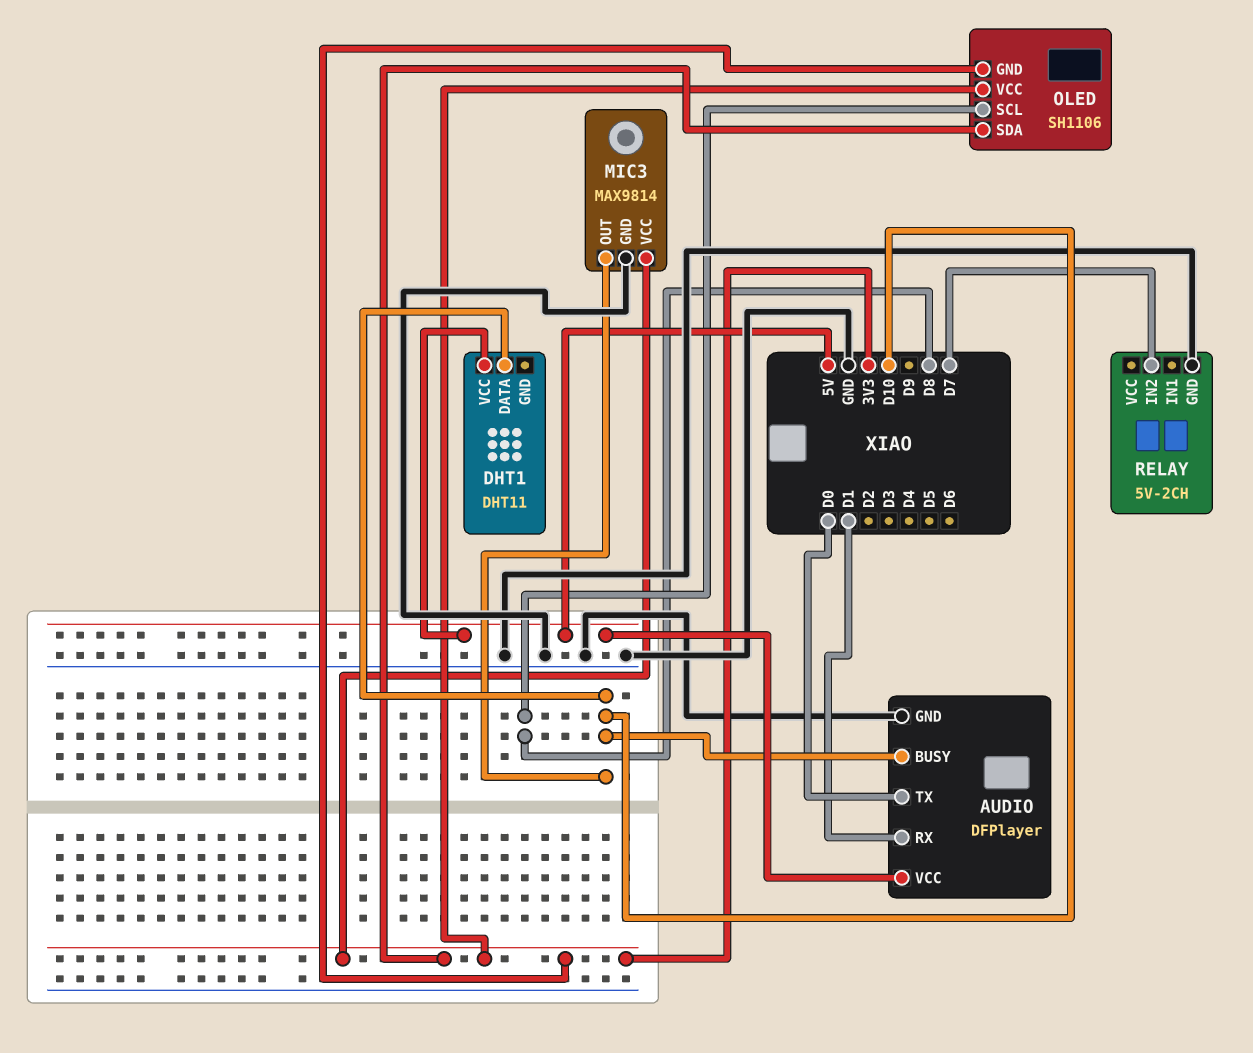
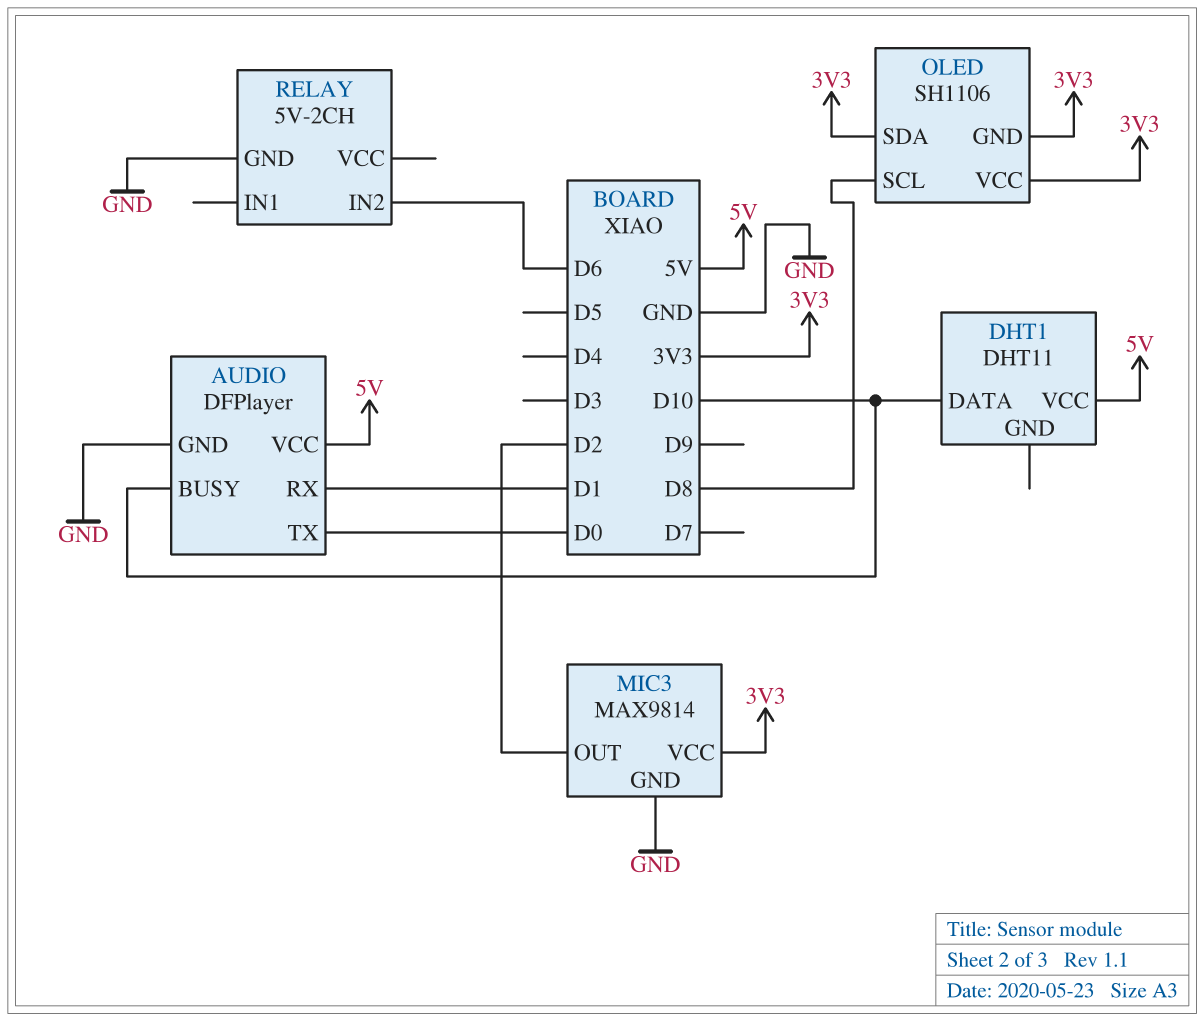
MIC3 pin OUT: D10 -> D2
RELAY pin IN2: D7 -> D6

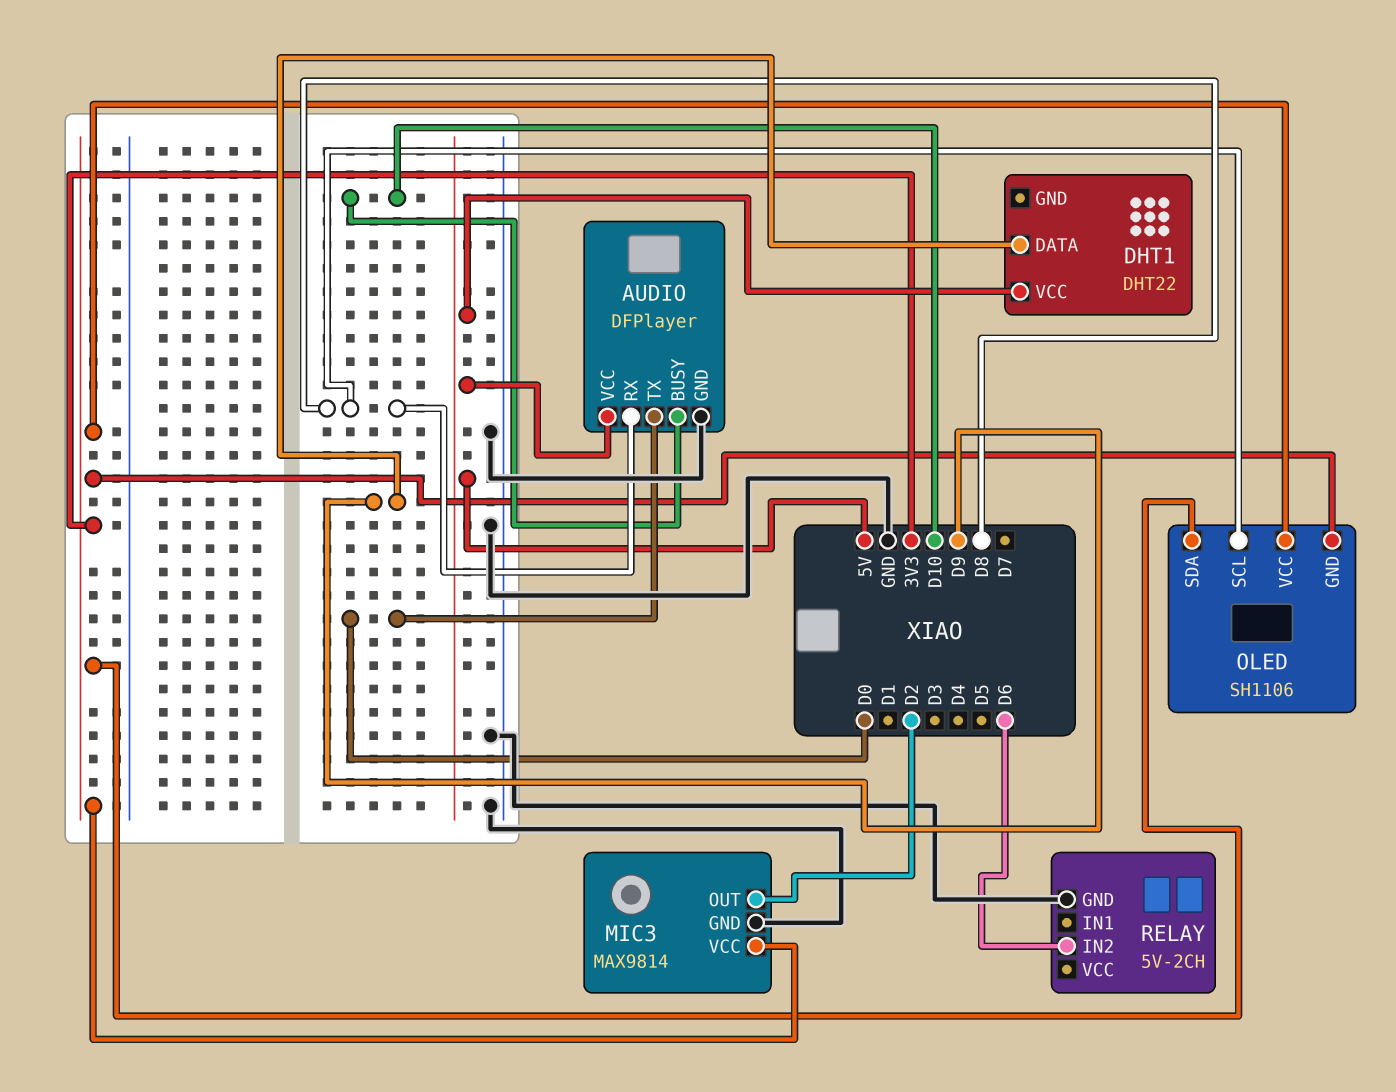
AUDIO pin RX: D1 -> D8
DHT1: DHT11 -> DHT22
DHT1 pin DATA: D10 -> D9

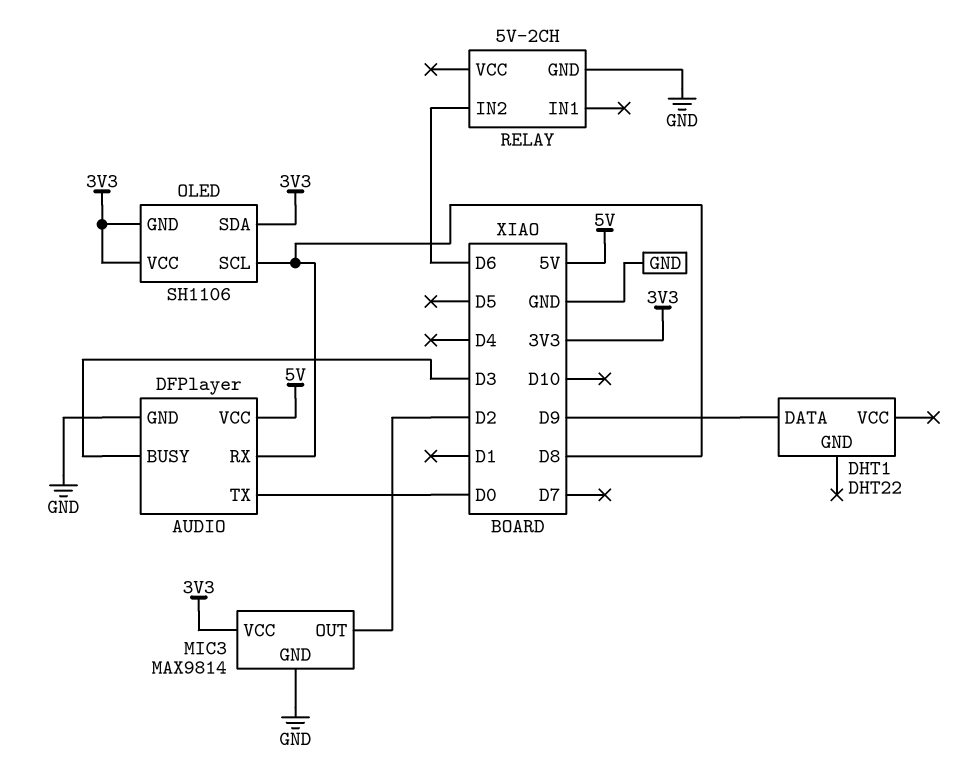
AUDIO pin BUSY: D10 -> D3
DHT1 pin VCC: 5V -> none

